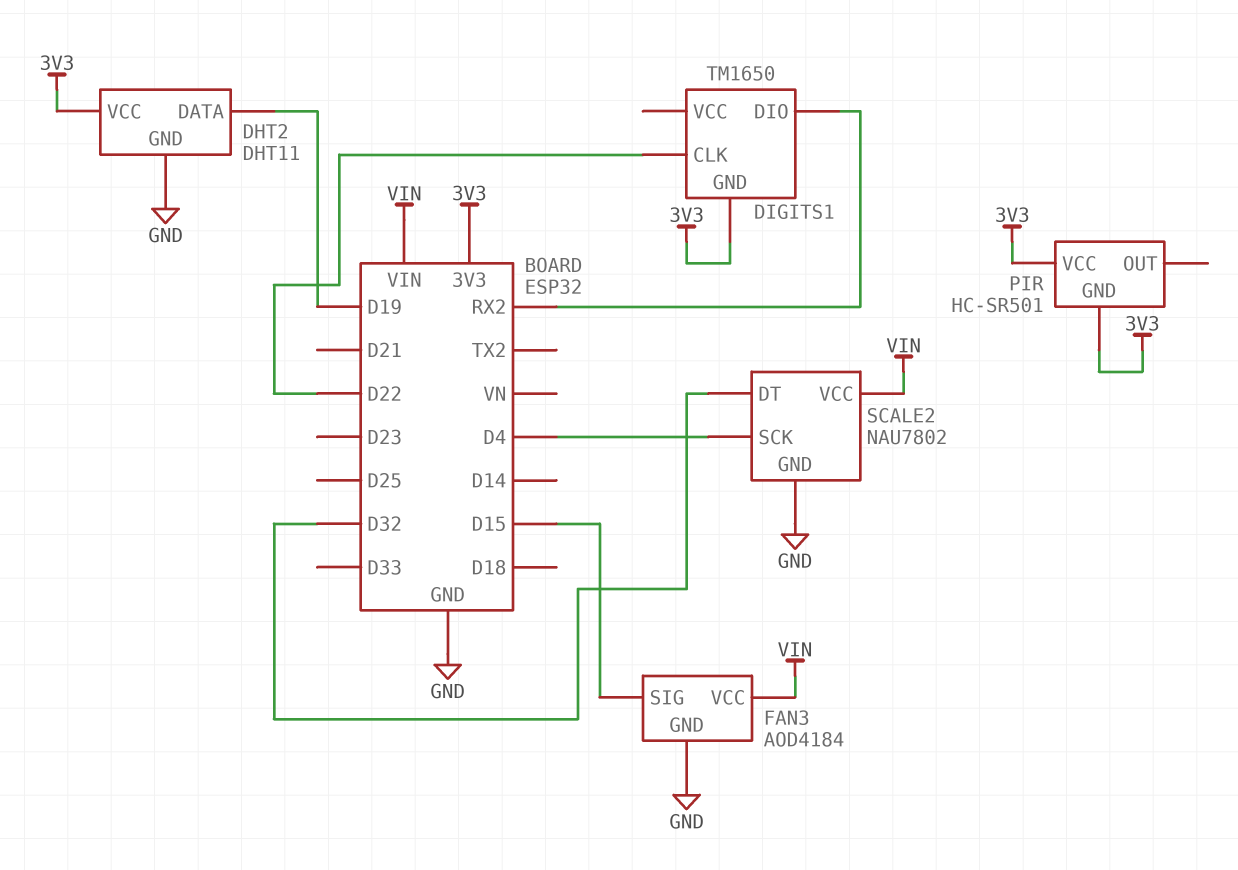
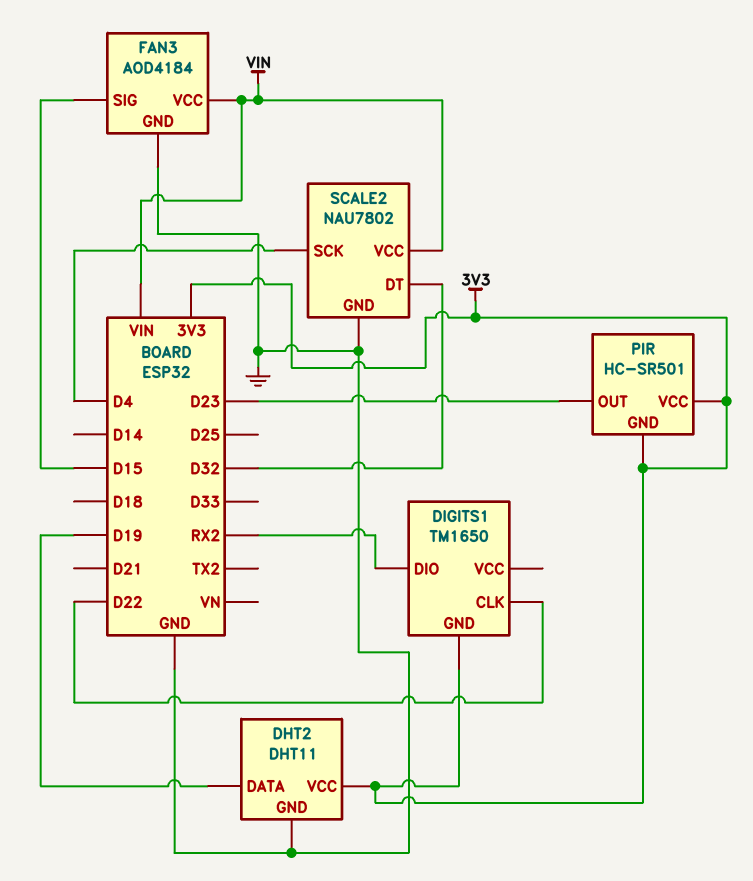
PIR pin OUT: none -> D23

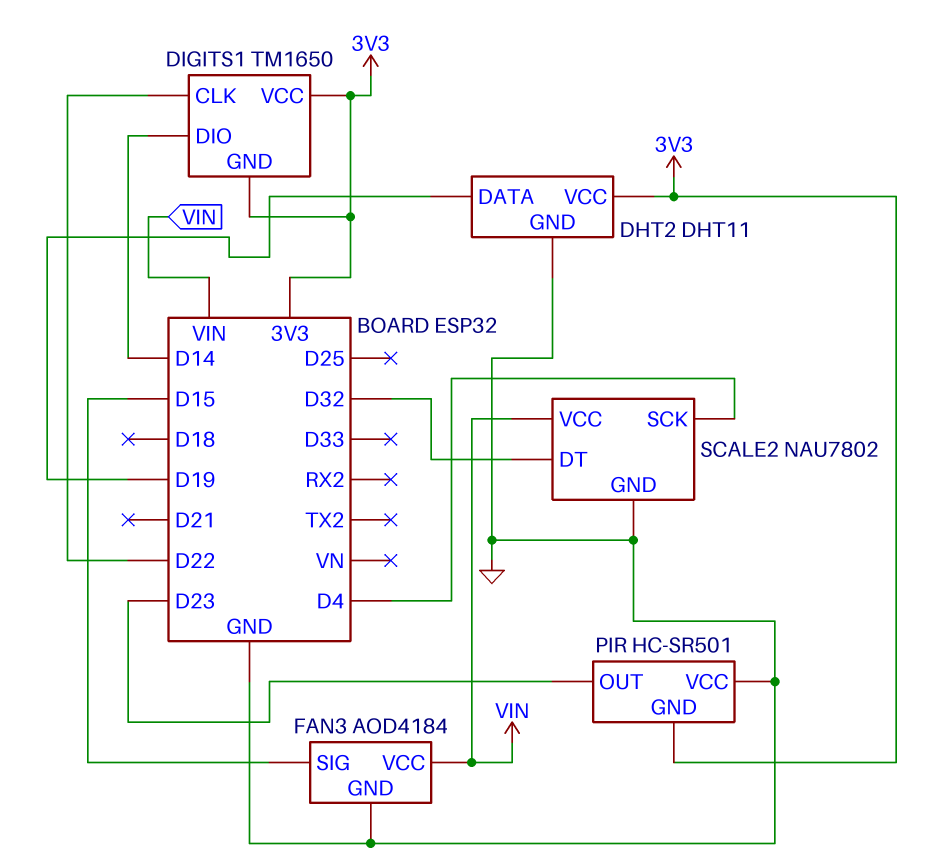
DIGITS1 pin DIO: RX2 -> D14
DIGITS1 pin VCC: none -> 3V3
PIR pin VCC: 3V3 -> GND

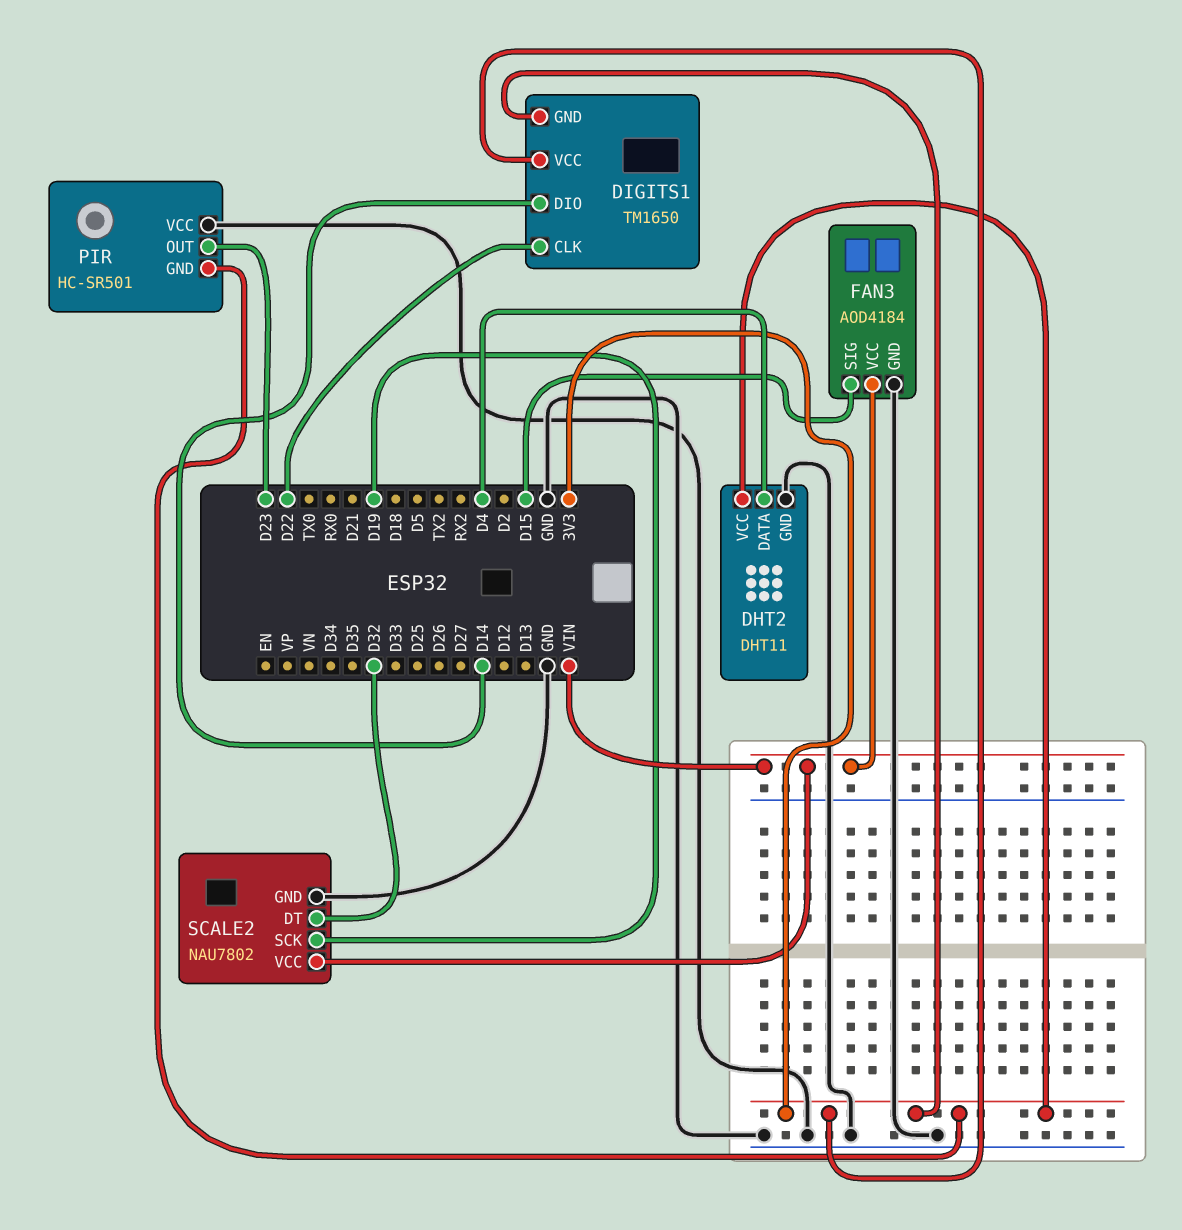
DHT2 pin DATA: D19 -> D4
SCALE2 pin SCK: D4 -> D19

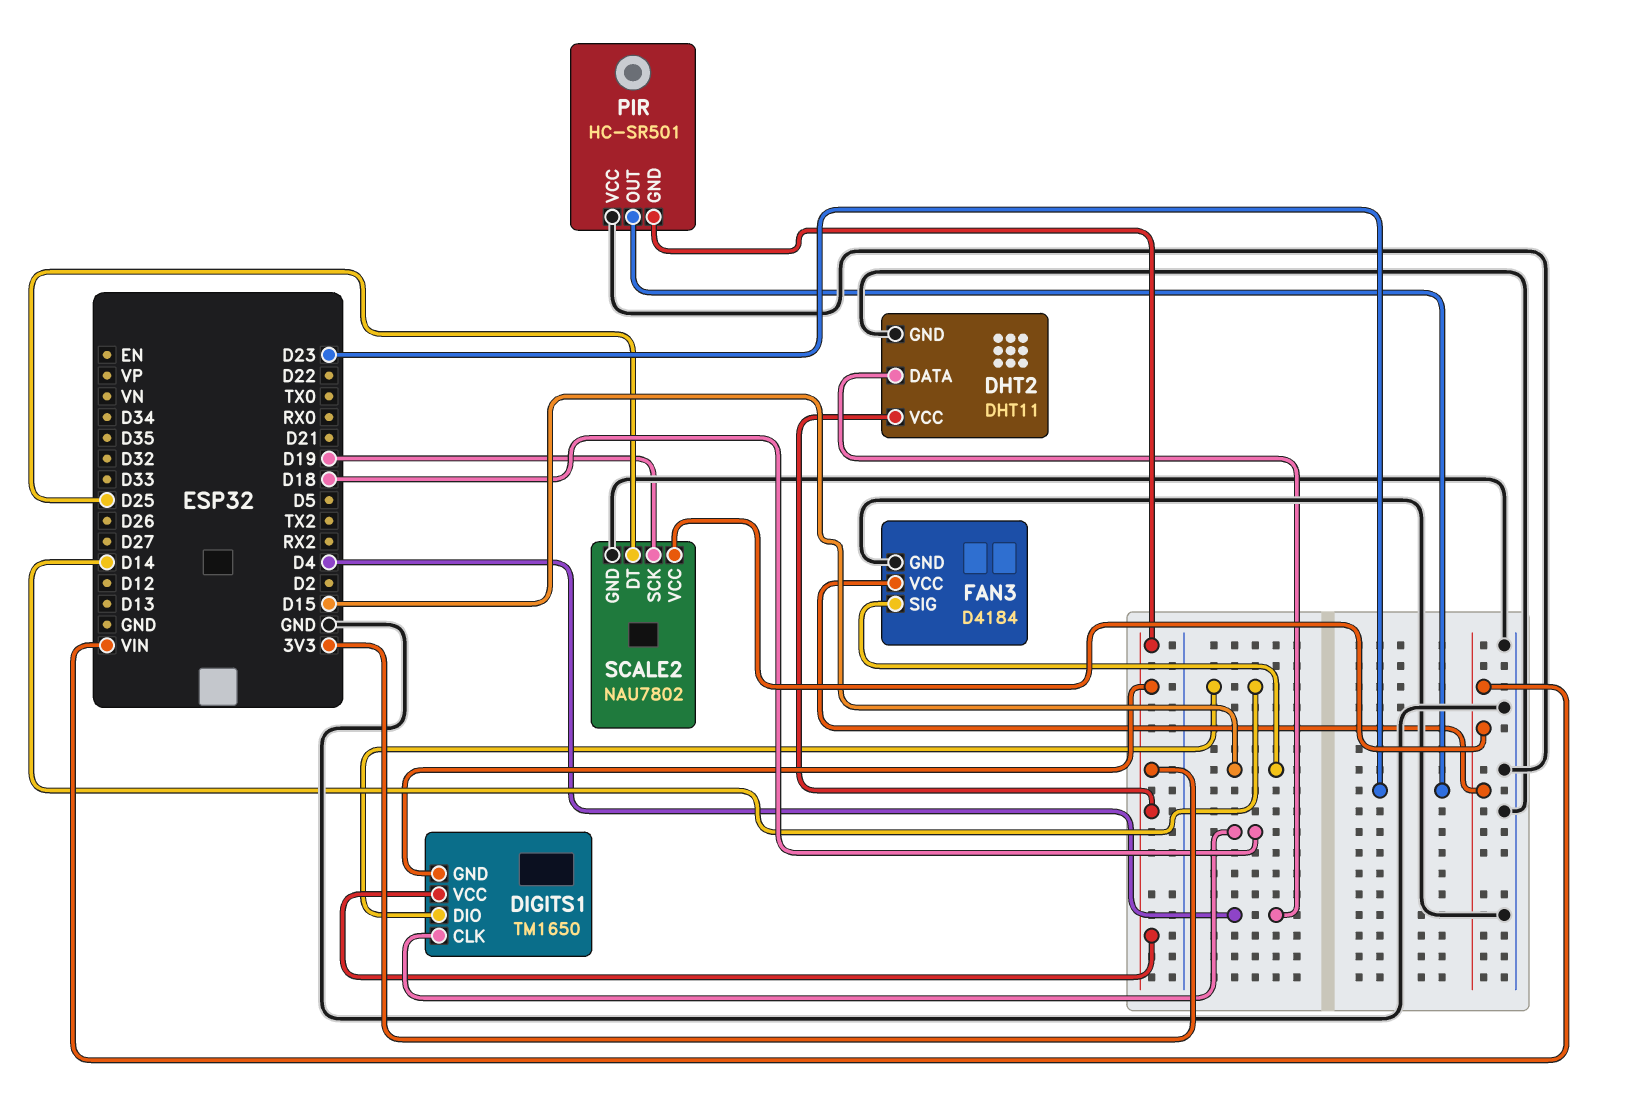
DIGITS1 pin CLK: D22 -> D18
FAN3: AOD4184 -> D4184
SCALE2 pin DT: D32 -> D25

